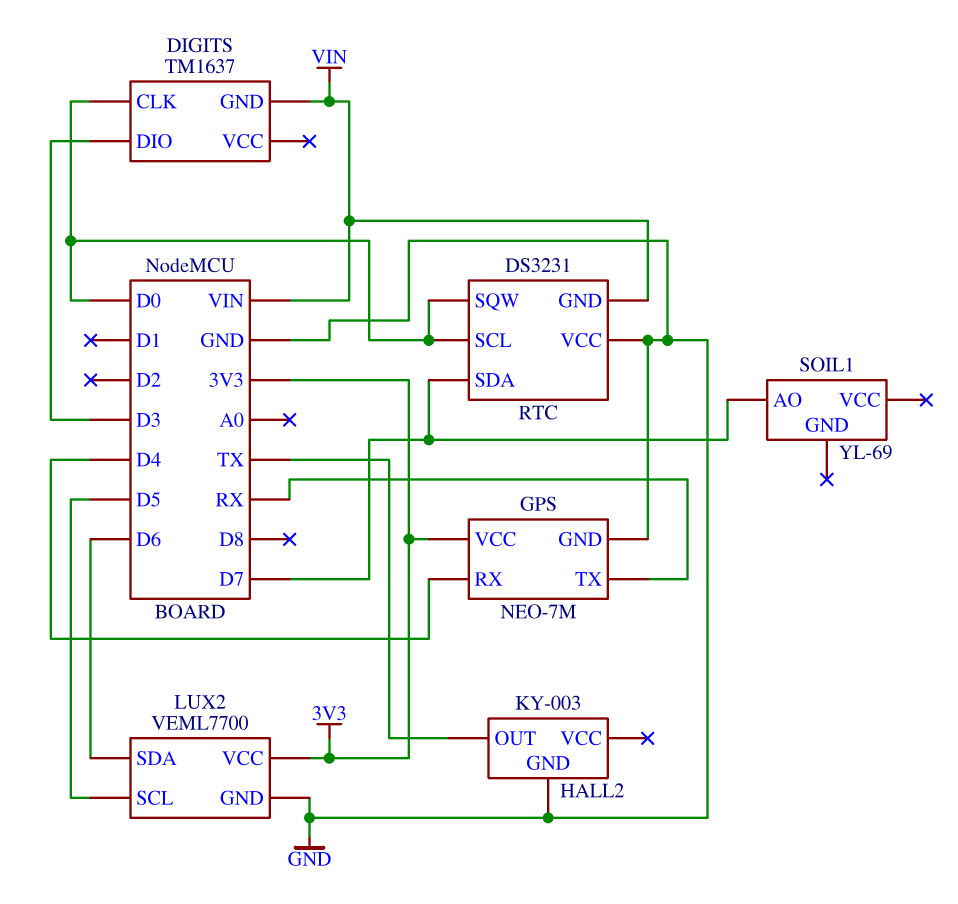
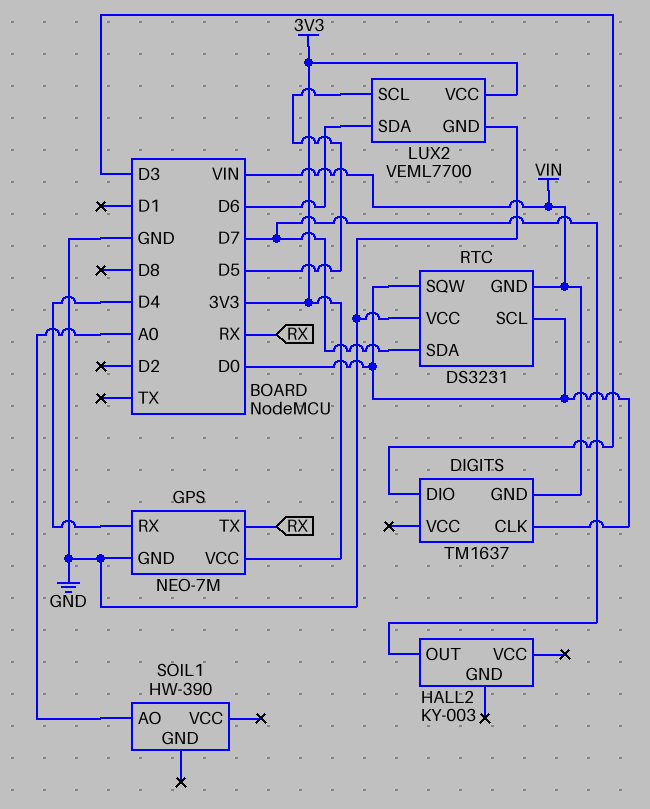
HALL2 pin GND: GND -> none
HALL2 pin OUT: TX -> D7
SOIL1: YL-69 -> HW-390
SOIL1 pin AO: D7 -> A0

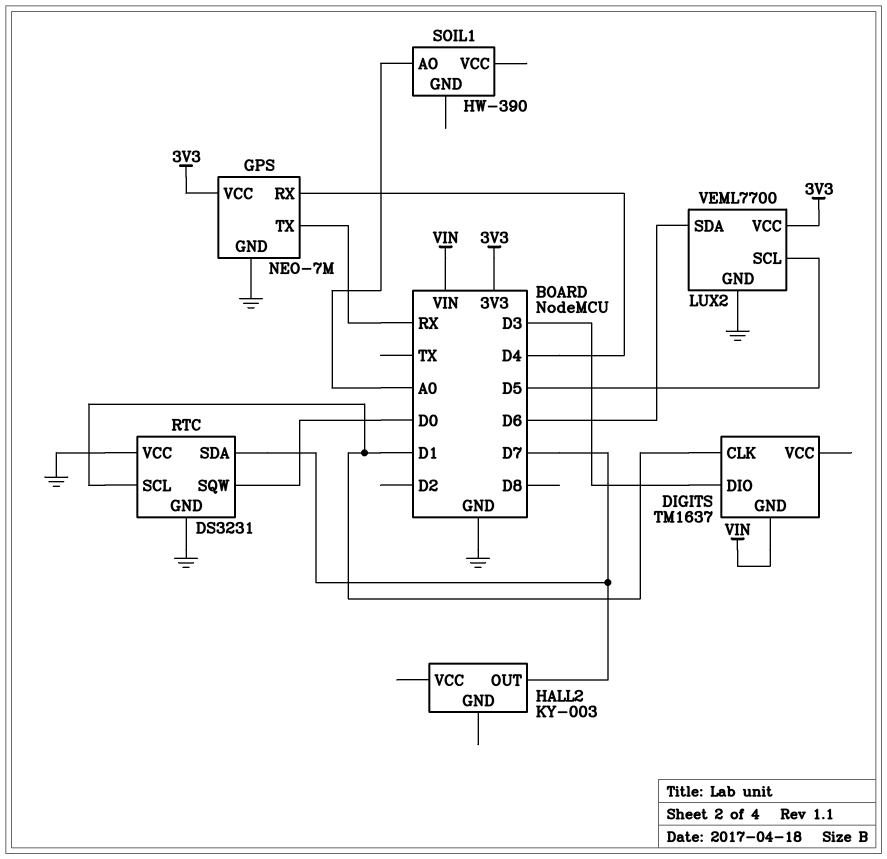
DIGITS pin CLK: D0 -> D1
RTC pin GND: VIN -> GND
RTC pin SCL: D0 -> D1

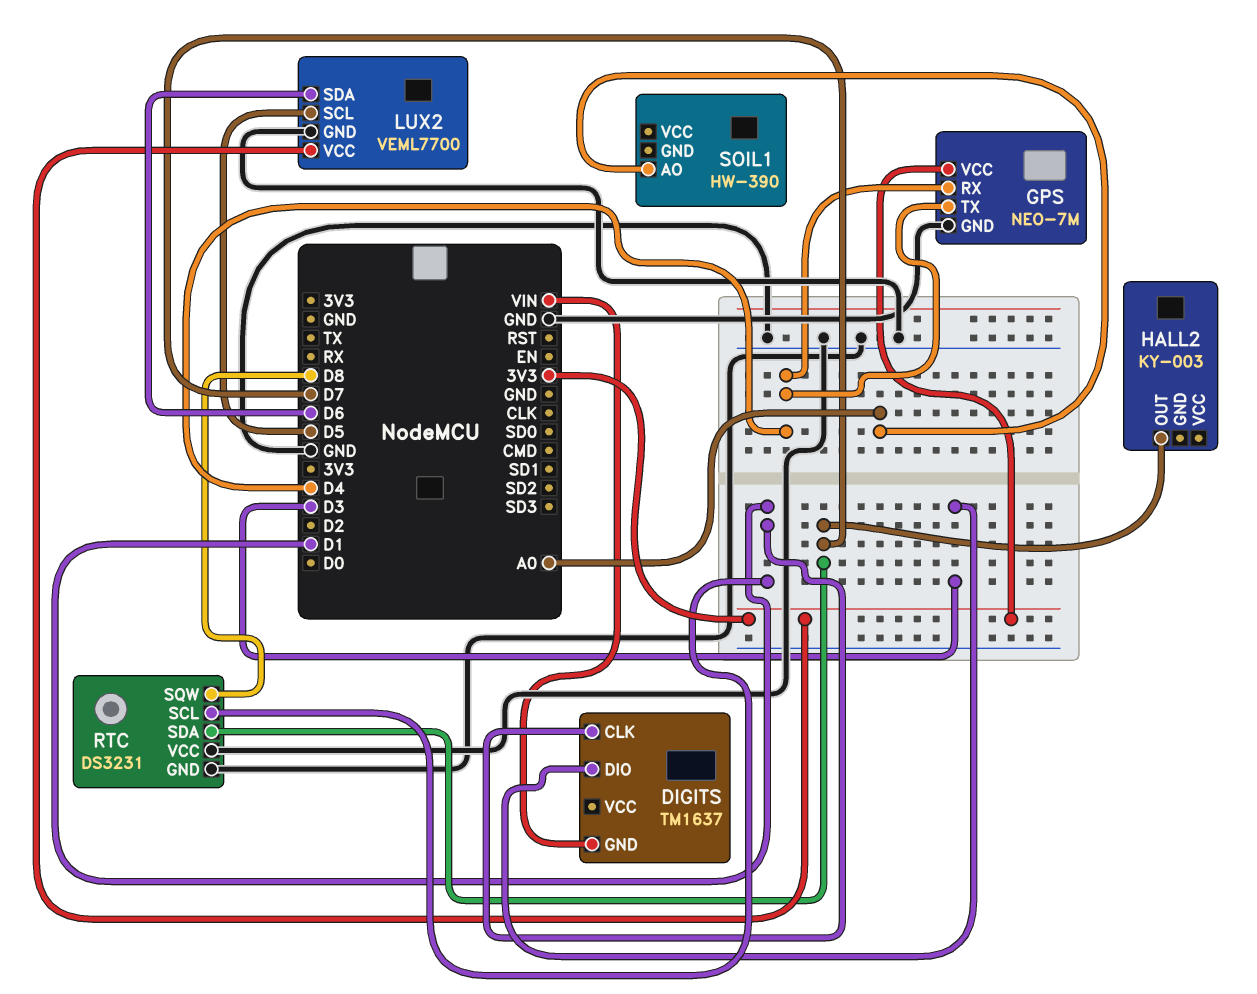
GPS pin TX: RX -> D4
RTC pin SQW: D0 -> D8

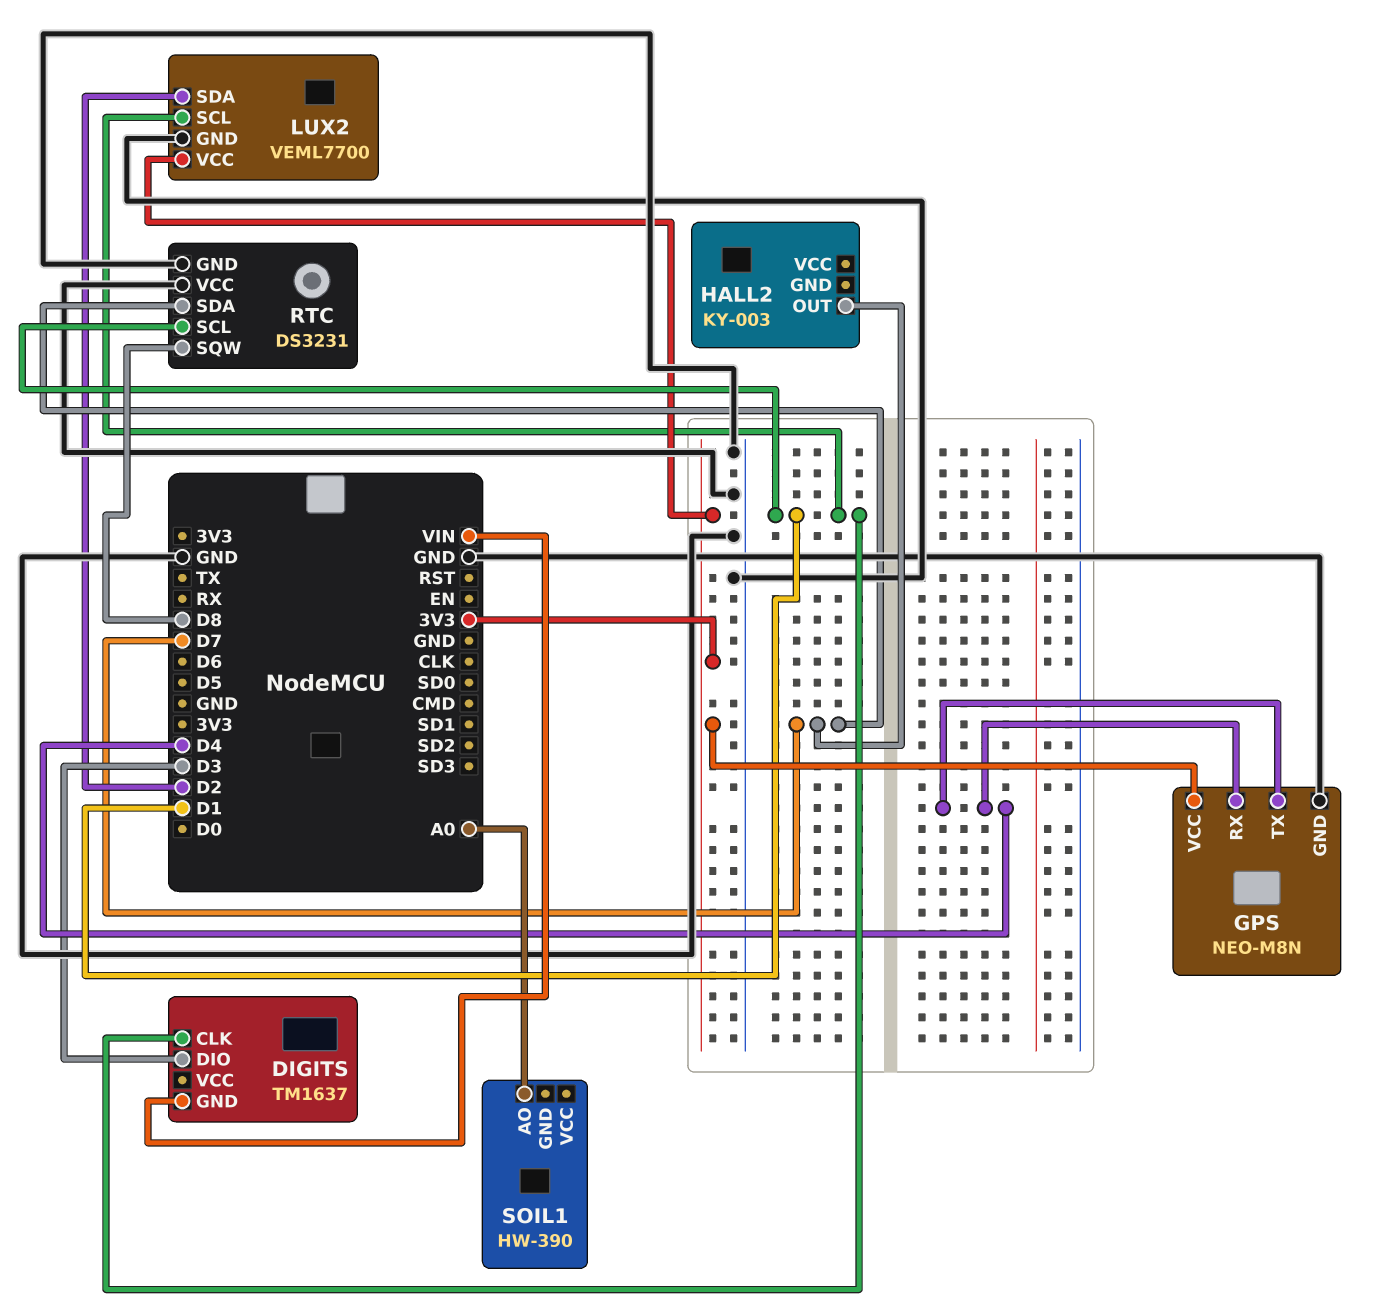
GPS: NEO-7M -> NEO-M8N
LUX2 pin SCL: D5 -> D1
LUX2 pin SDA: D6 -> D2

